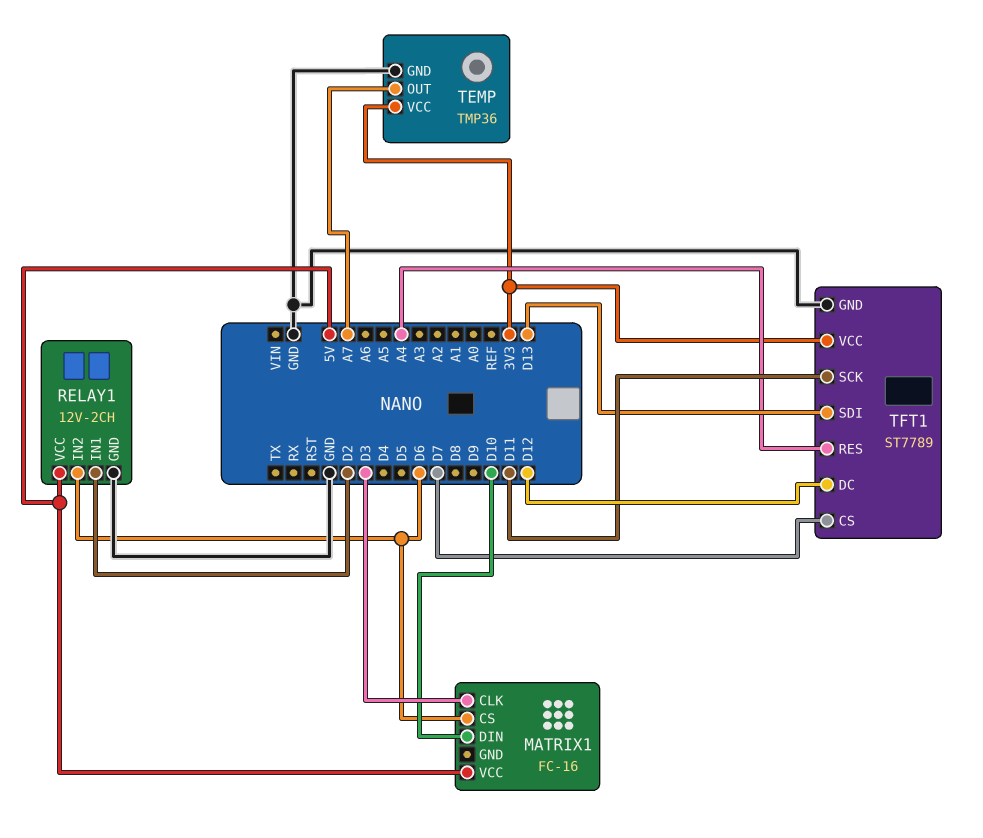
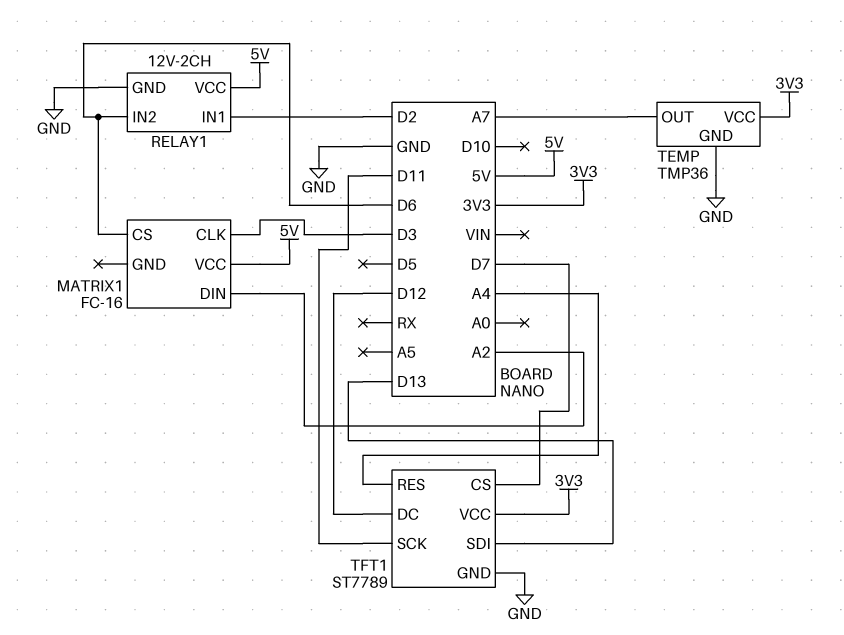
MATRIX1 pin DIN: D10 -> A2

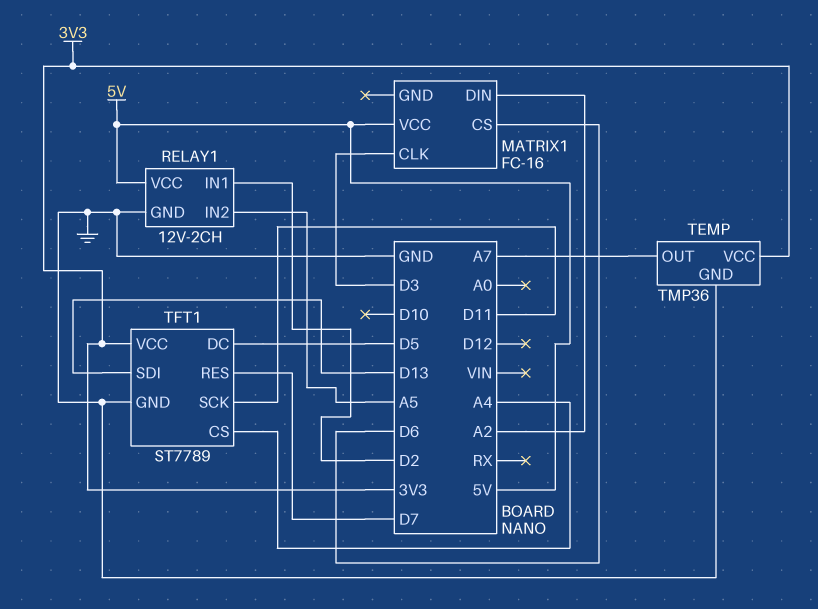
RELAY1 pin IN2: D6 -> A5
TFT1 pin CS: D7 -> A4
TFT1 pin DC: D12 -> D5
TFT1 pin RES: A4 -> D7

